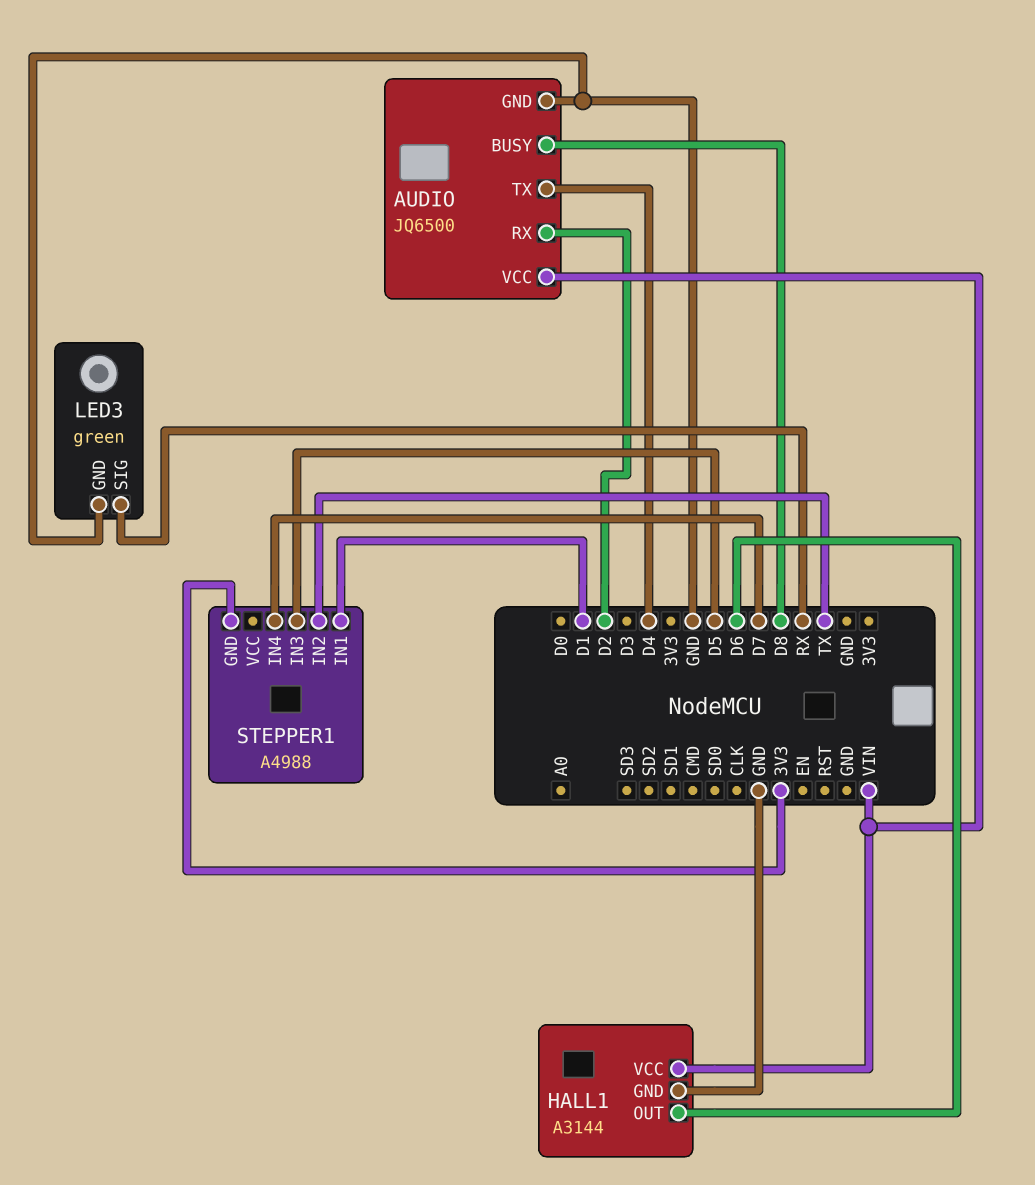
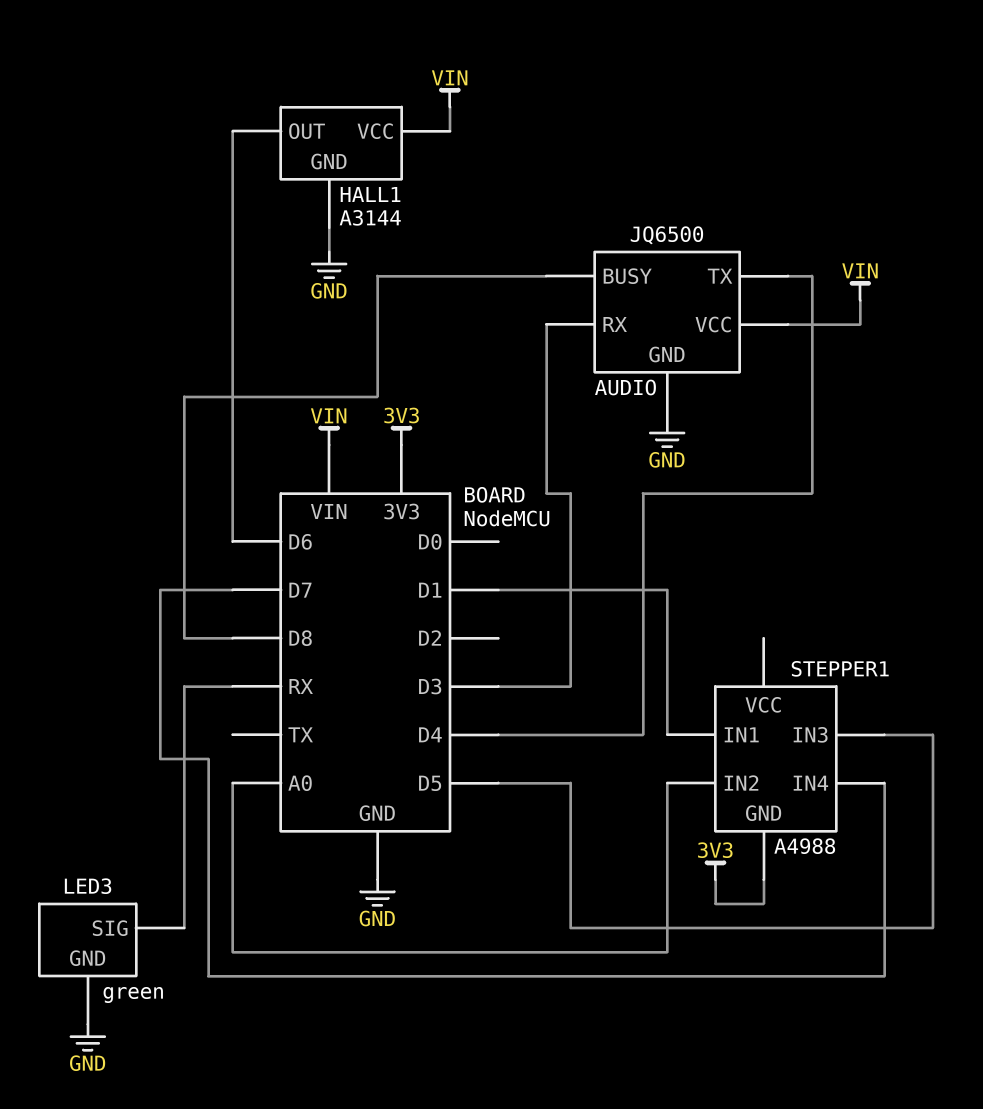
AUDIO pin RX: D2 -> D3
STEPPER1 pin IN2: TX -> A0

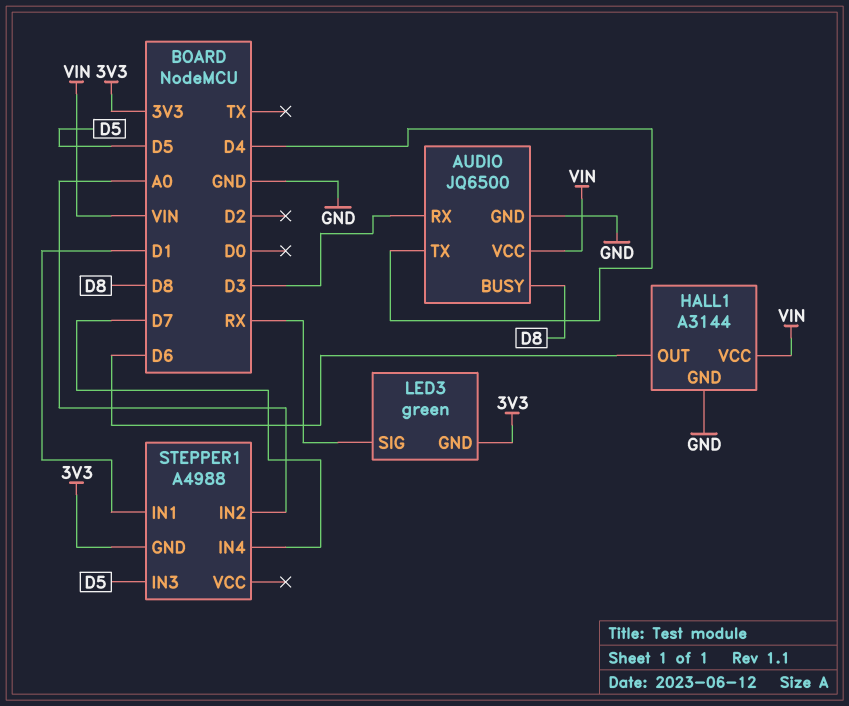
LED3 pin GND: GND -> 3V3

